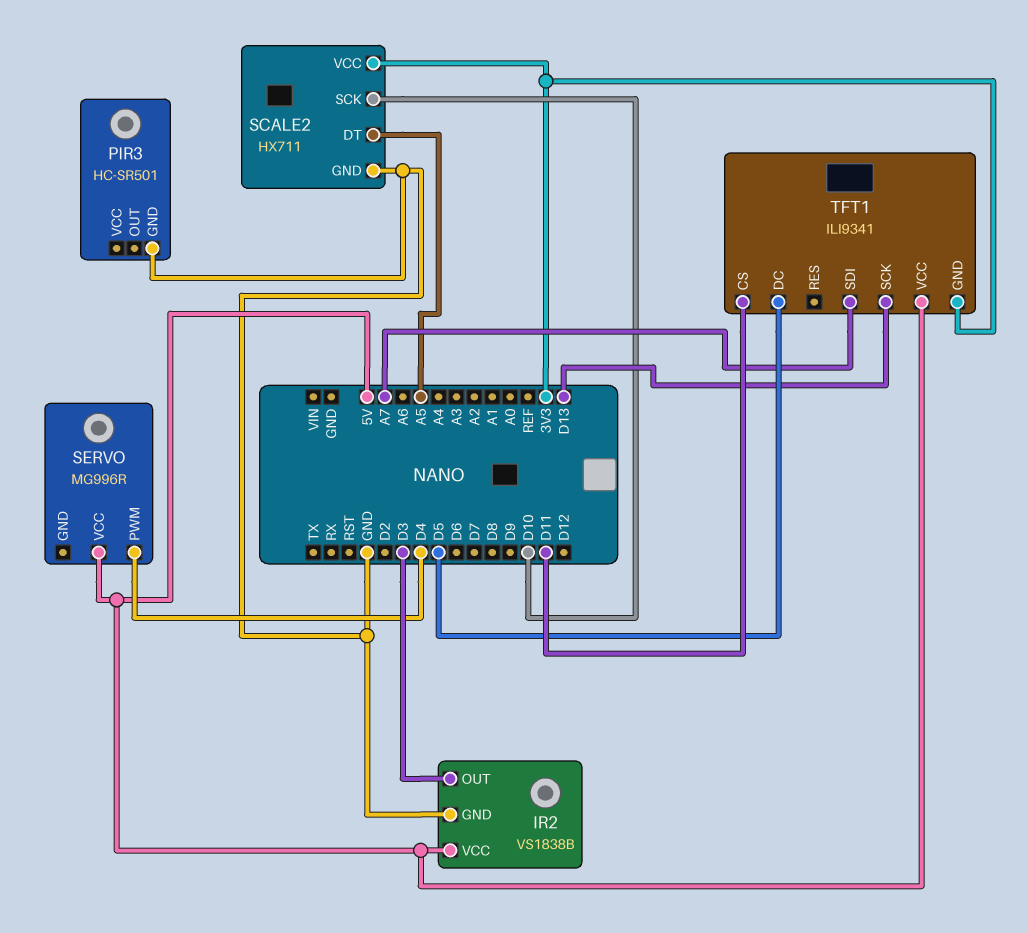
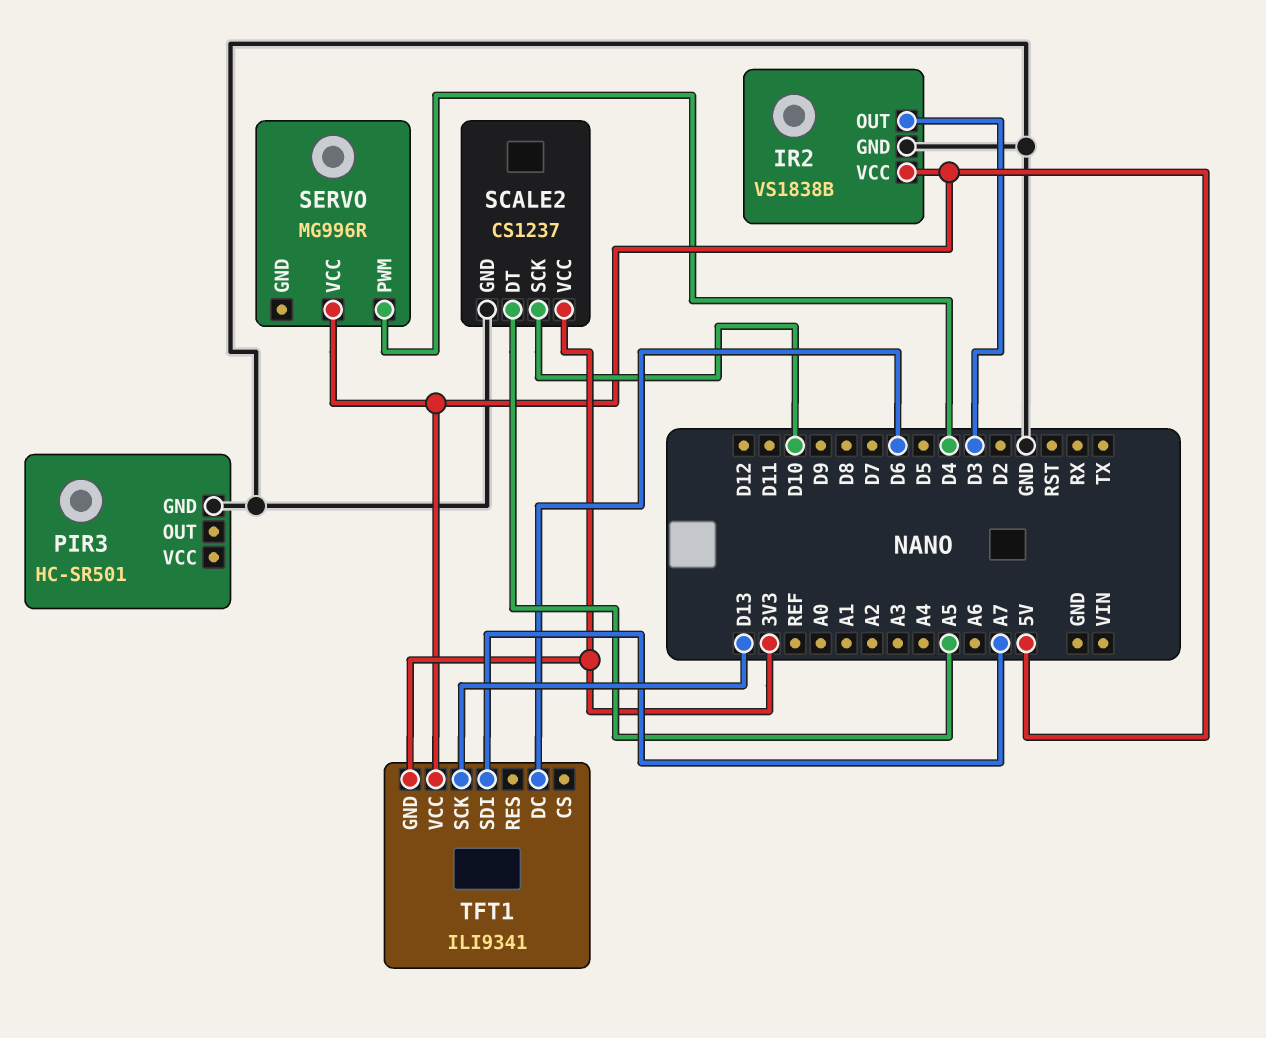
SCALE2: HX711 -> CS1237
TFT1 pin CS: D11 -> none
TFT1 pin DC: D5 -> D6

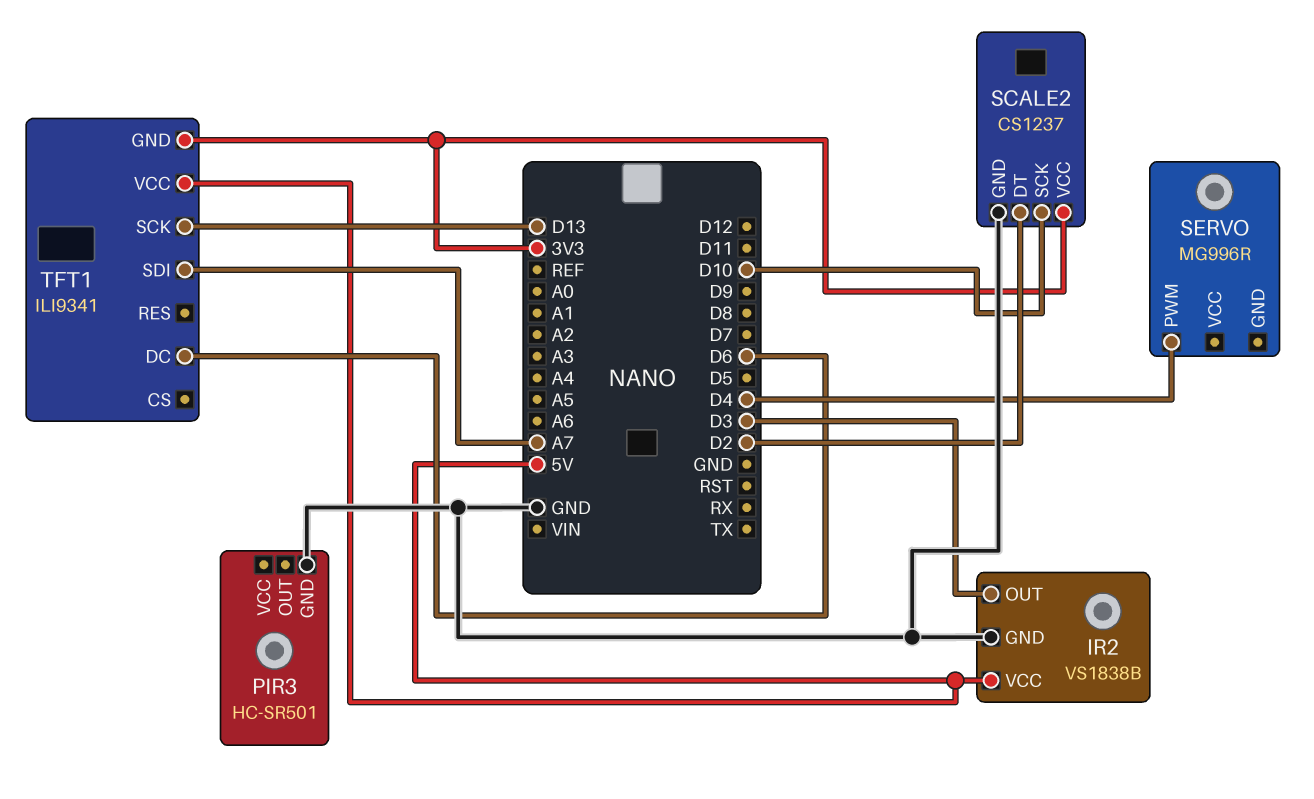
SCALE2 pin DT: A5 -> D2
SERVO pin VCC: 5V -> none

